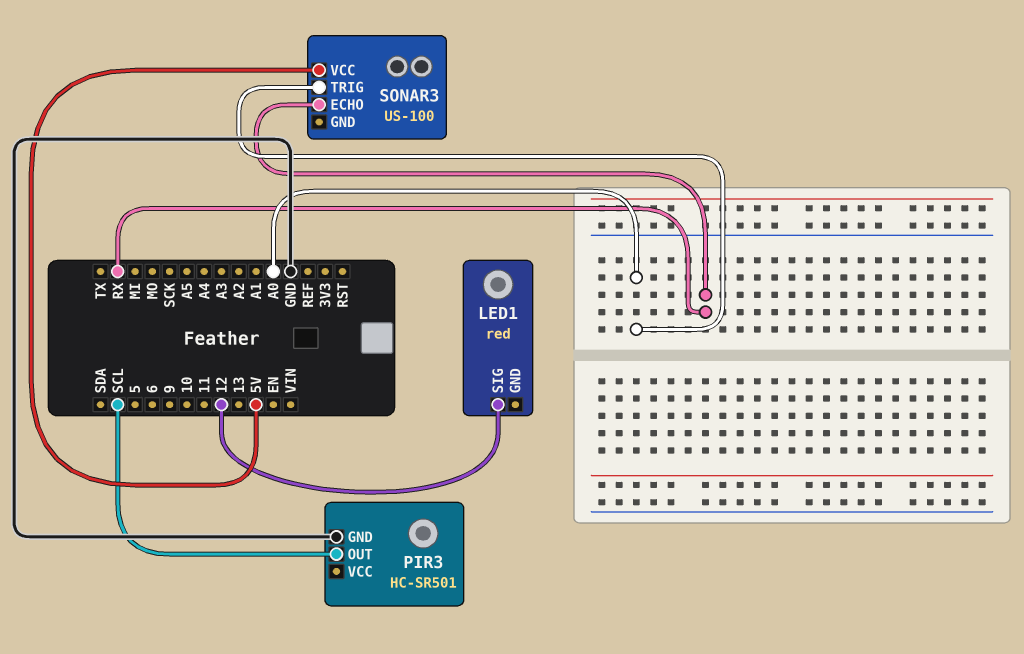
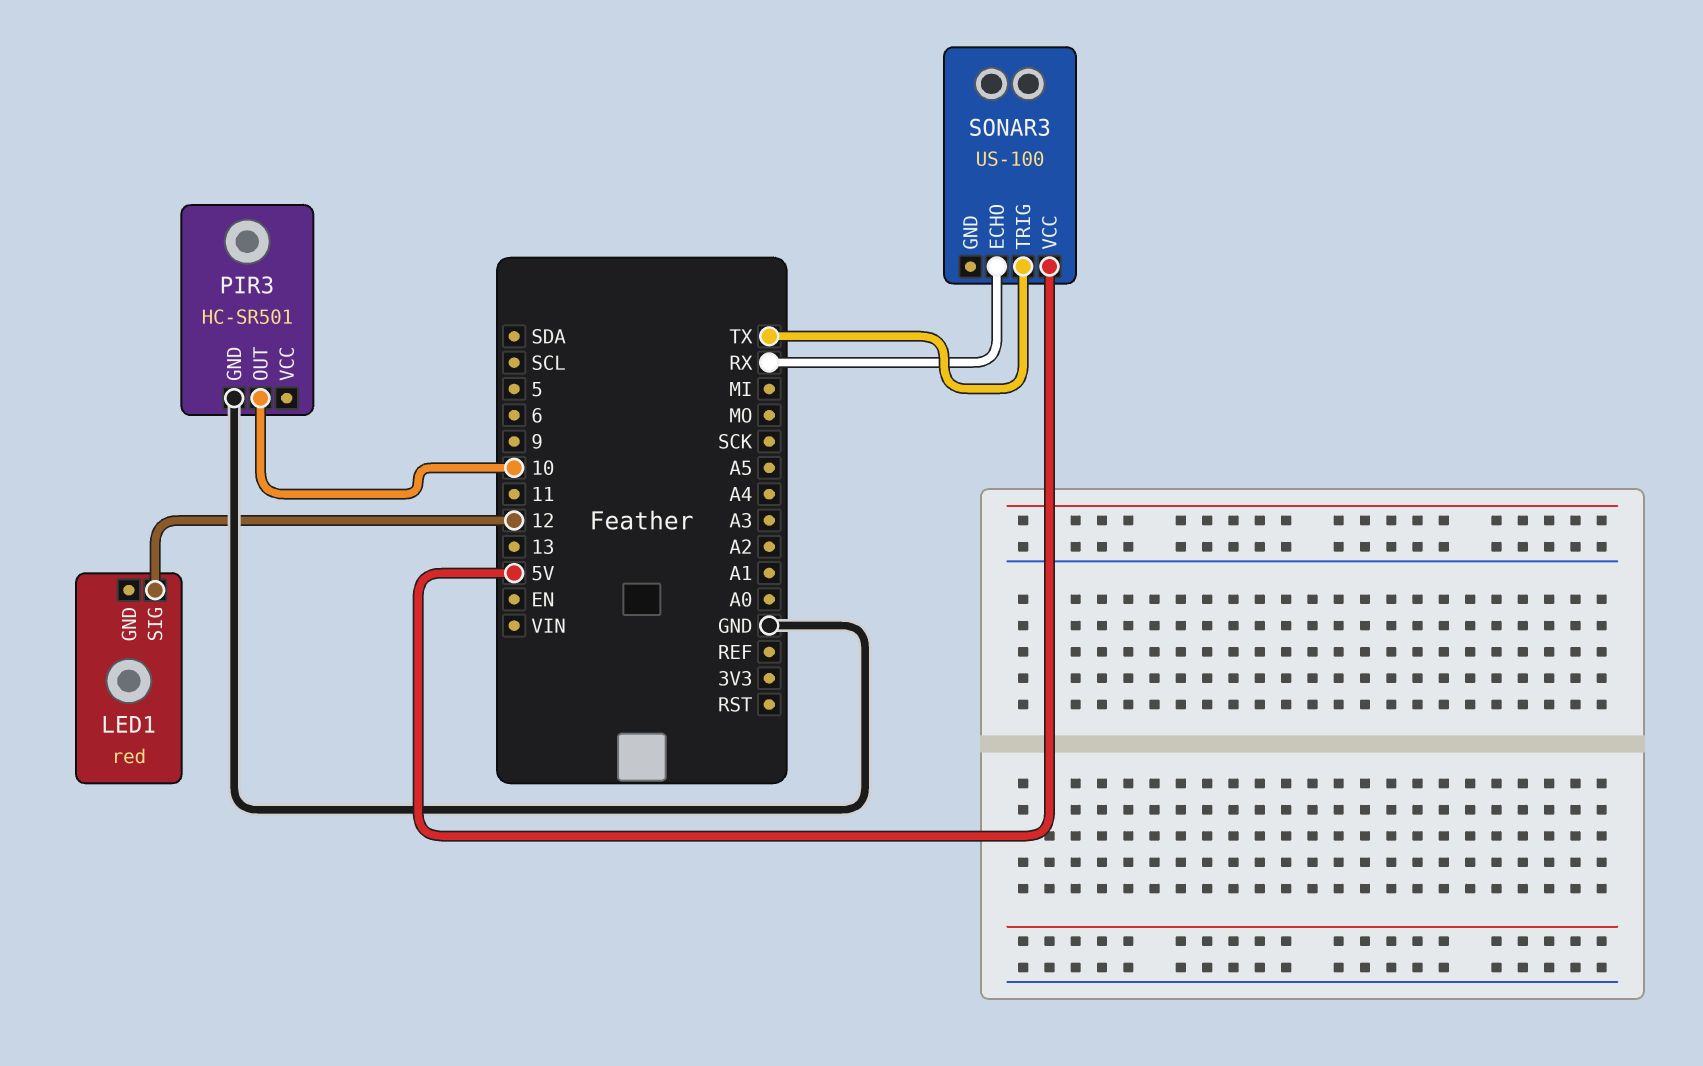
PIR3 pin OUT: SCL -> 10
SONAR3 pin TRIG: A0 -> TX

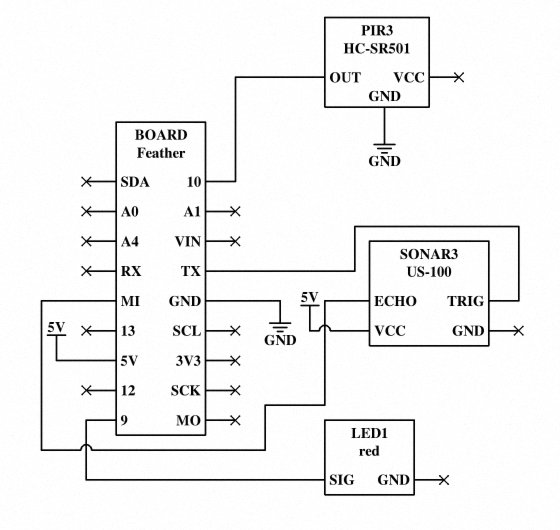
LED1 pin SIG: 12 -> 9
SONAR3 pin ECHO: RX -> MI

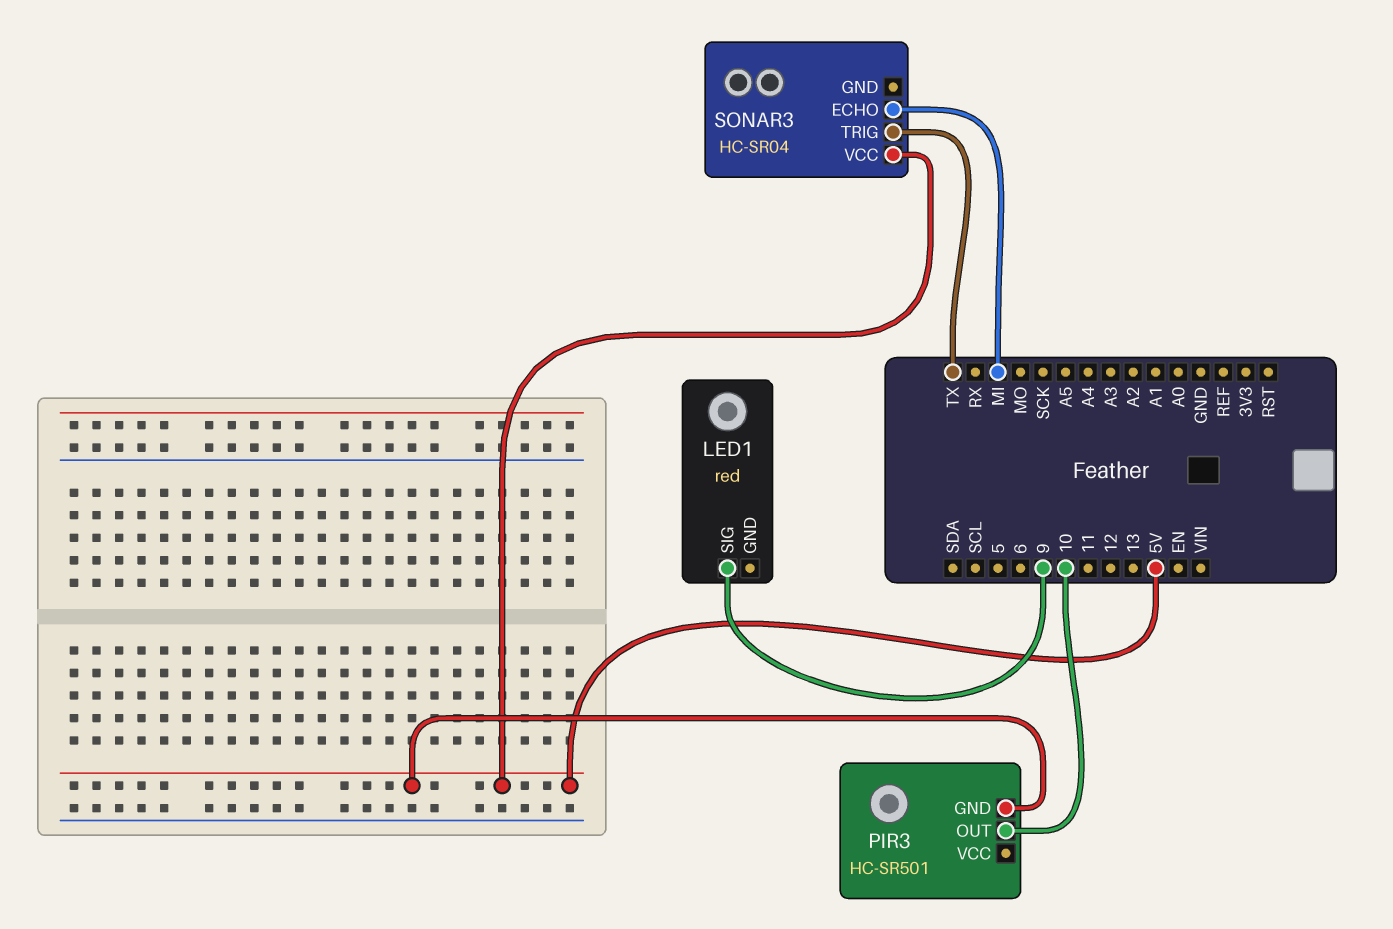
PIR3 pin GND: GND -> 5V
SONAR3: US-100 -> HC-SR04

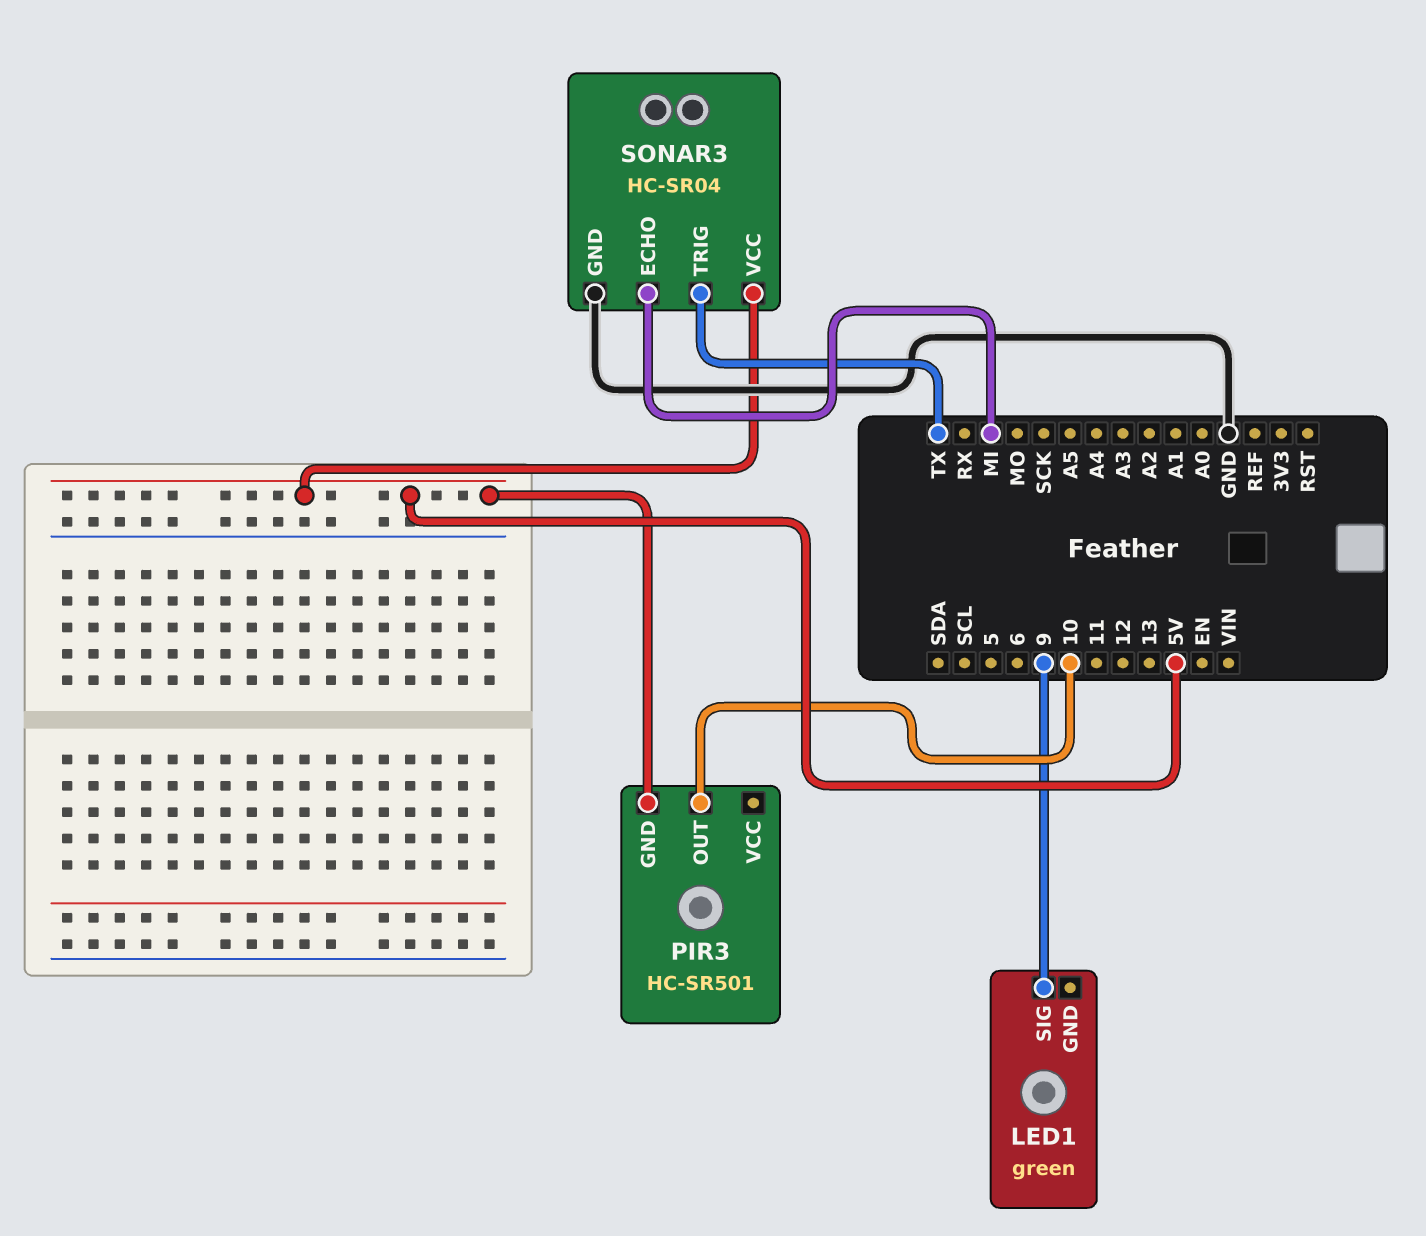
LED1: red -> green
SONAR3 pin GND: none -> GND

